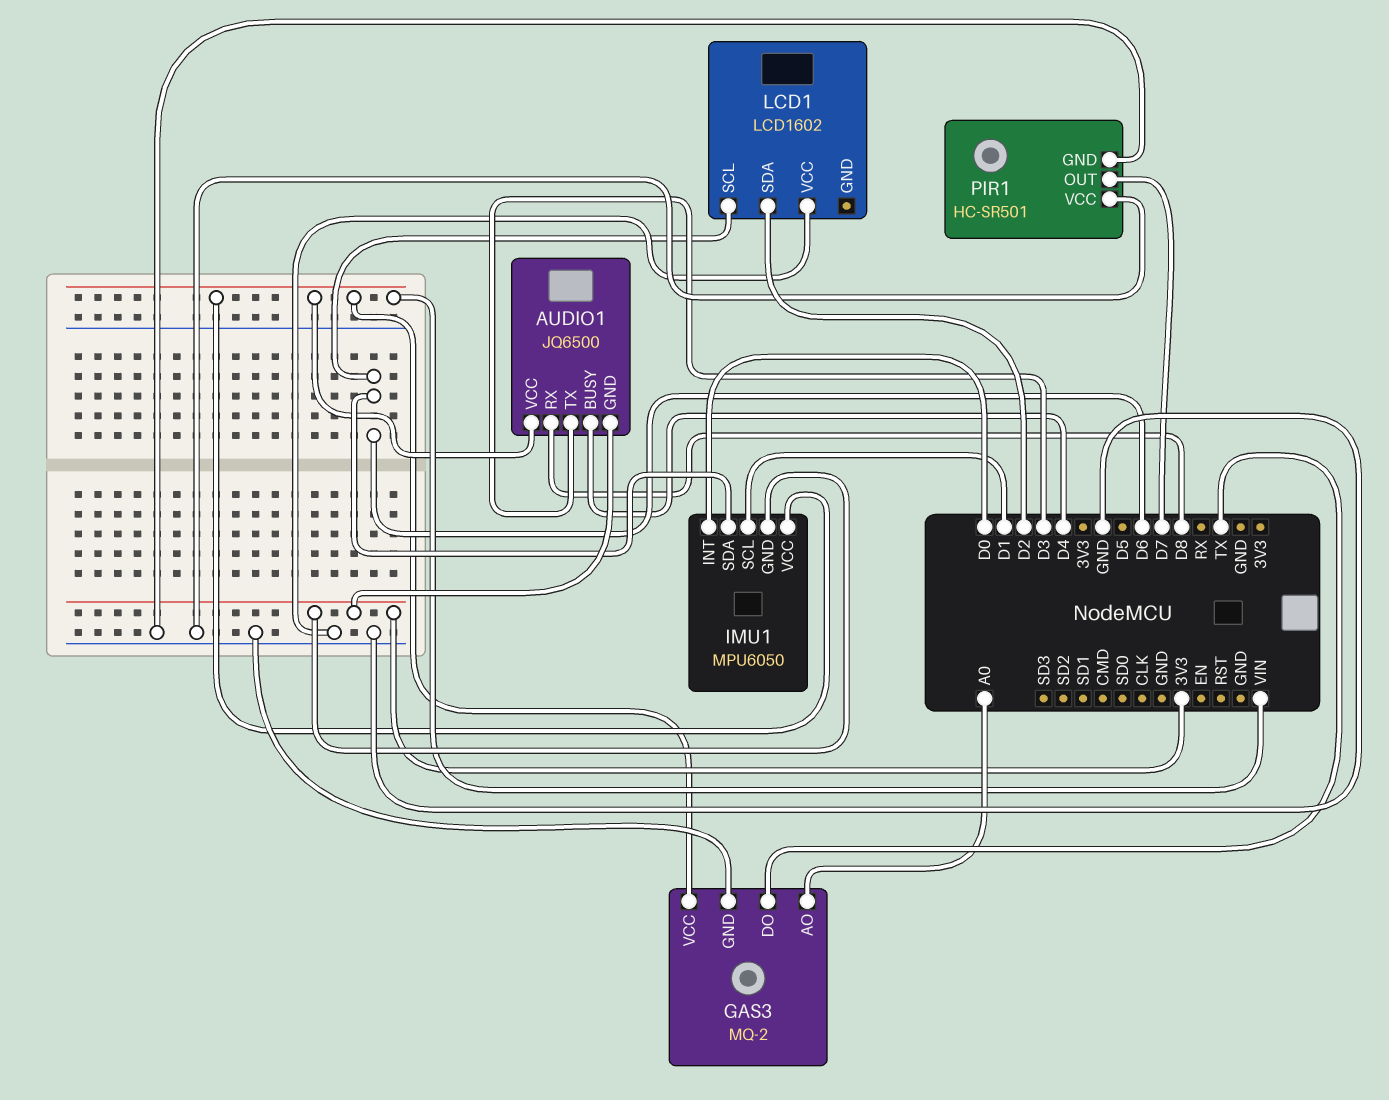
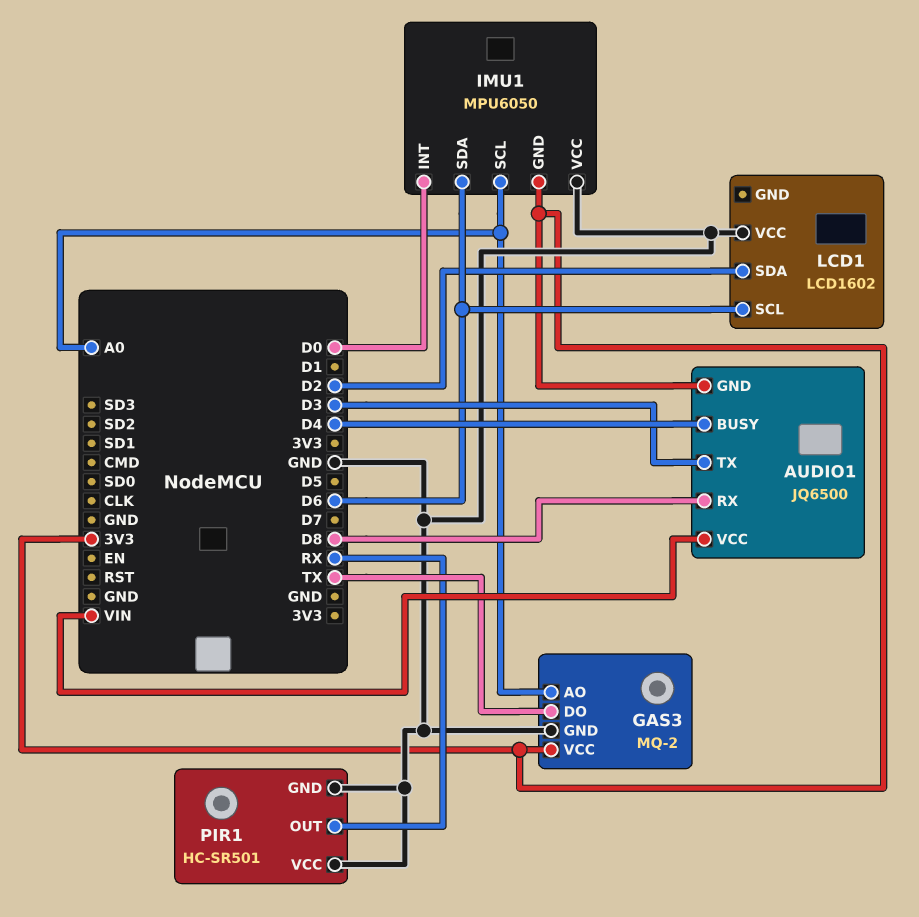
GAS3 pin VCC: VIN -> 3V3
IMU1 pin SCL: D1 -> A0
IMU1 pin VCC: VIN -> GND
PIR1 pin OUT: D7 -> RX

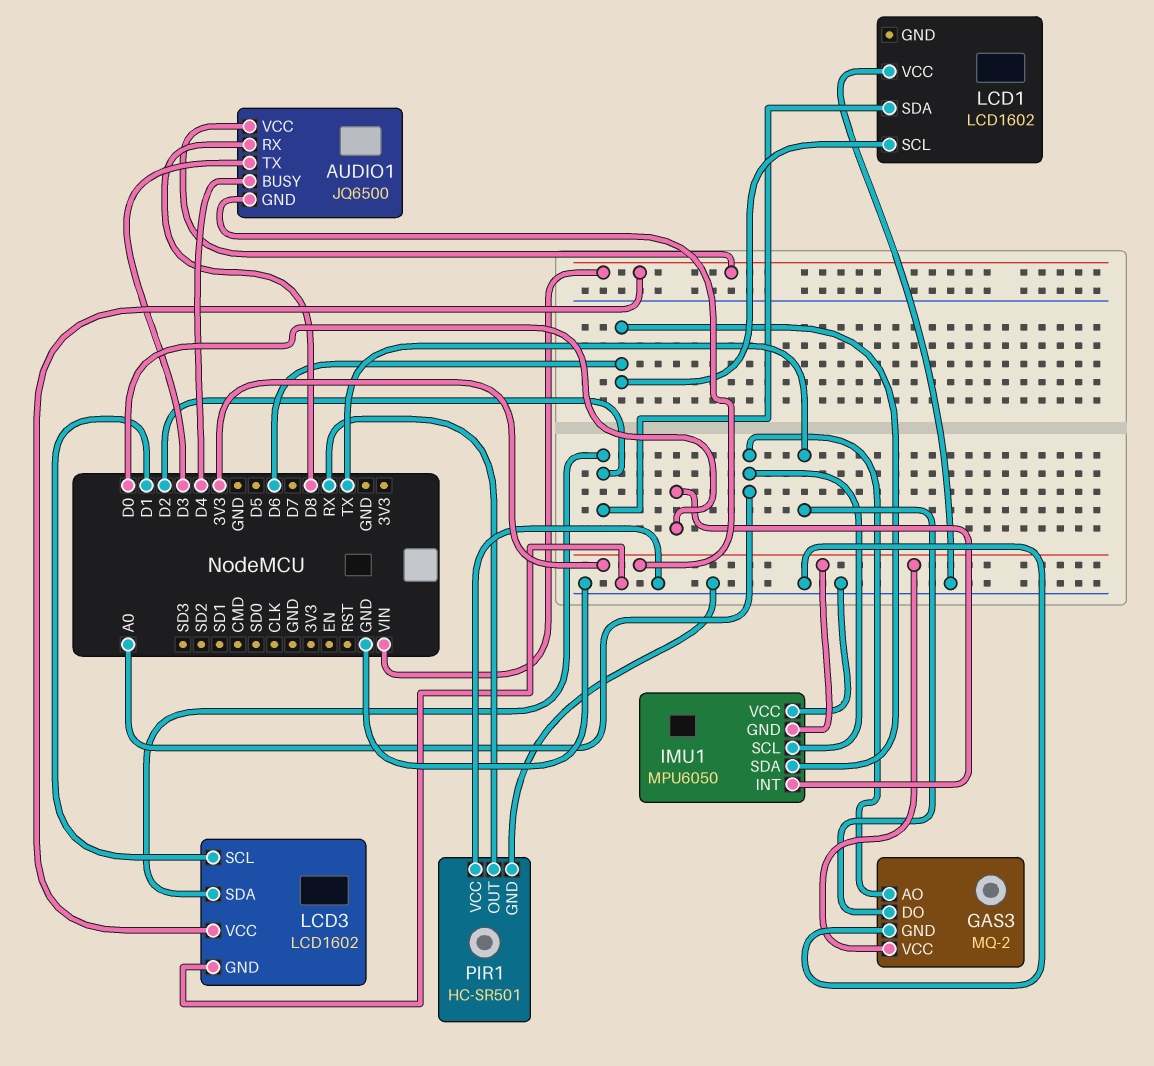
LCD3: none -> LCD1602
LCD3 pin GND: none -> GND
LCD3 pin SCL: none -> D1
LCD3 pin SDA: none -> D2
LCD3 pin VCC: none -> VIN

